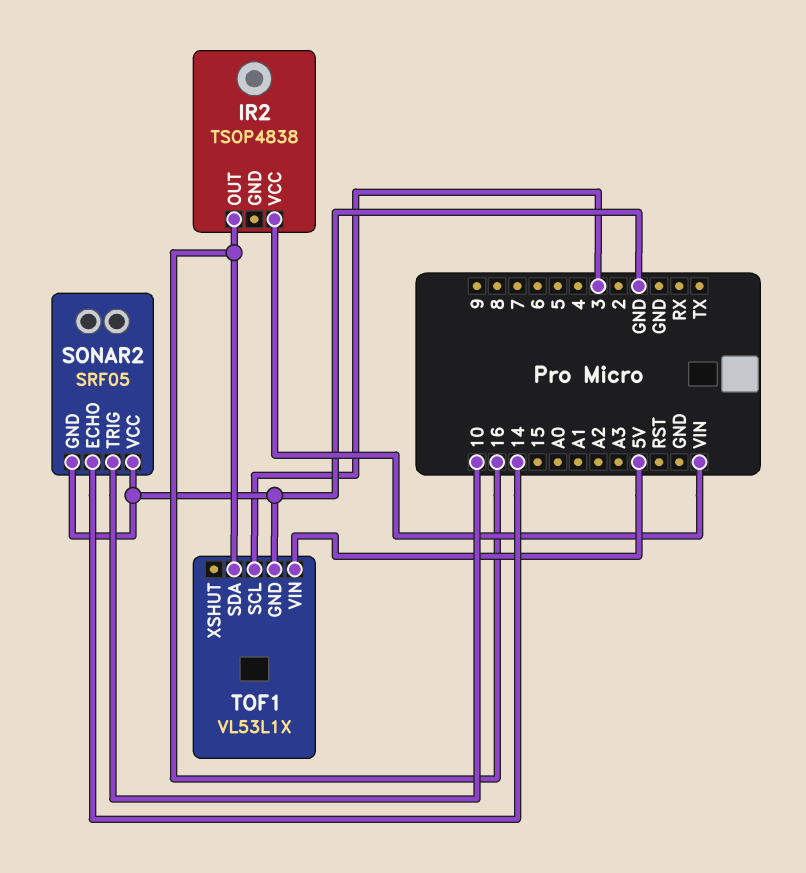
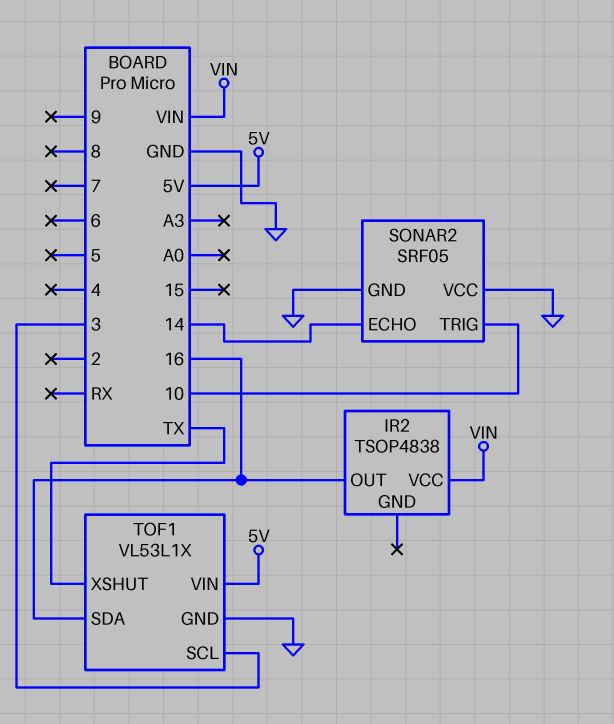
TOF1 pin XSHUT: none -> TX

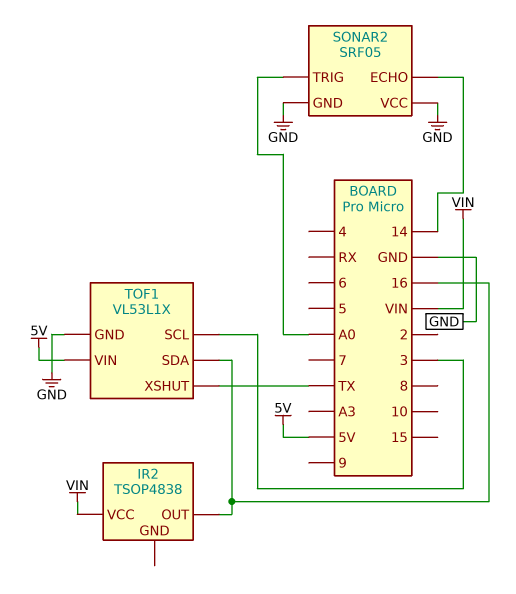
SONAR2 pin TRIG: 10 -> A0

